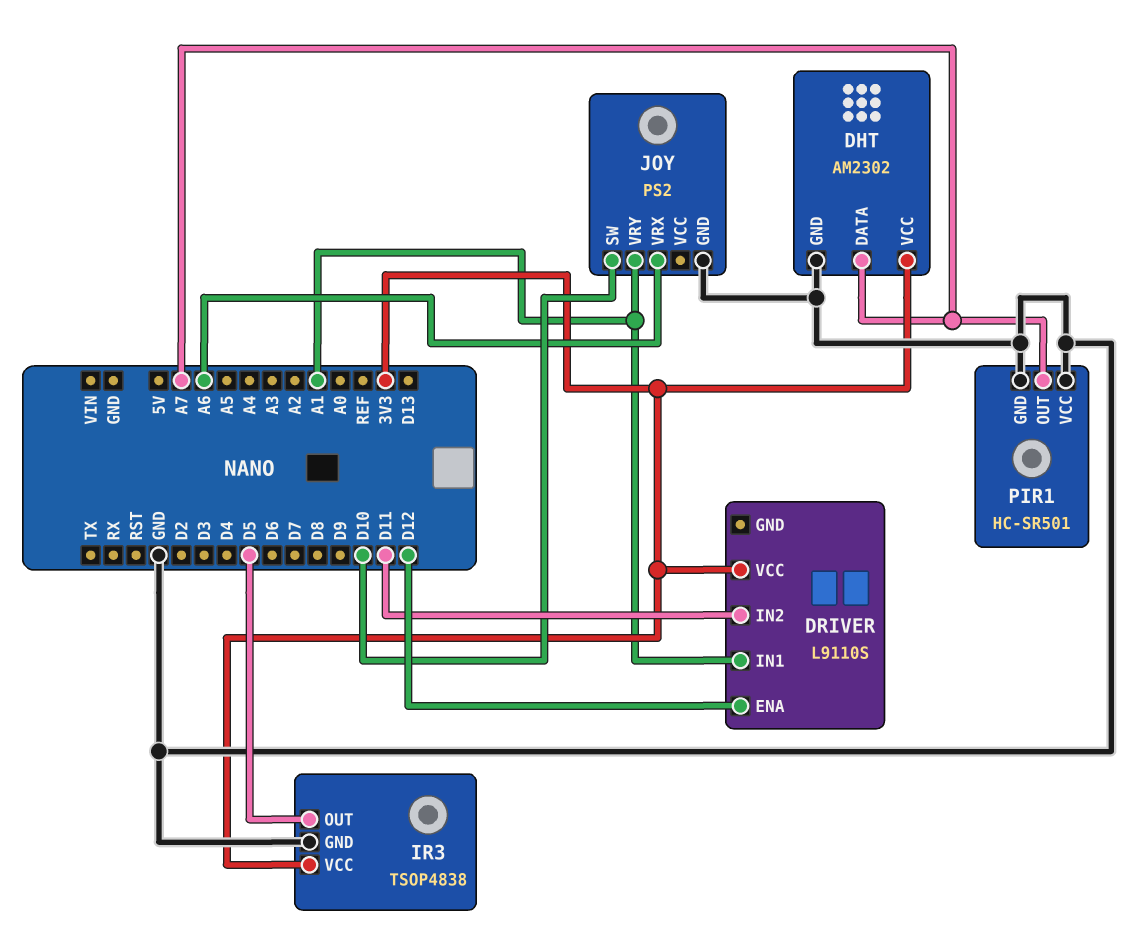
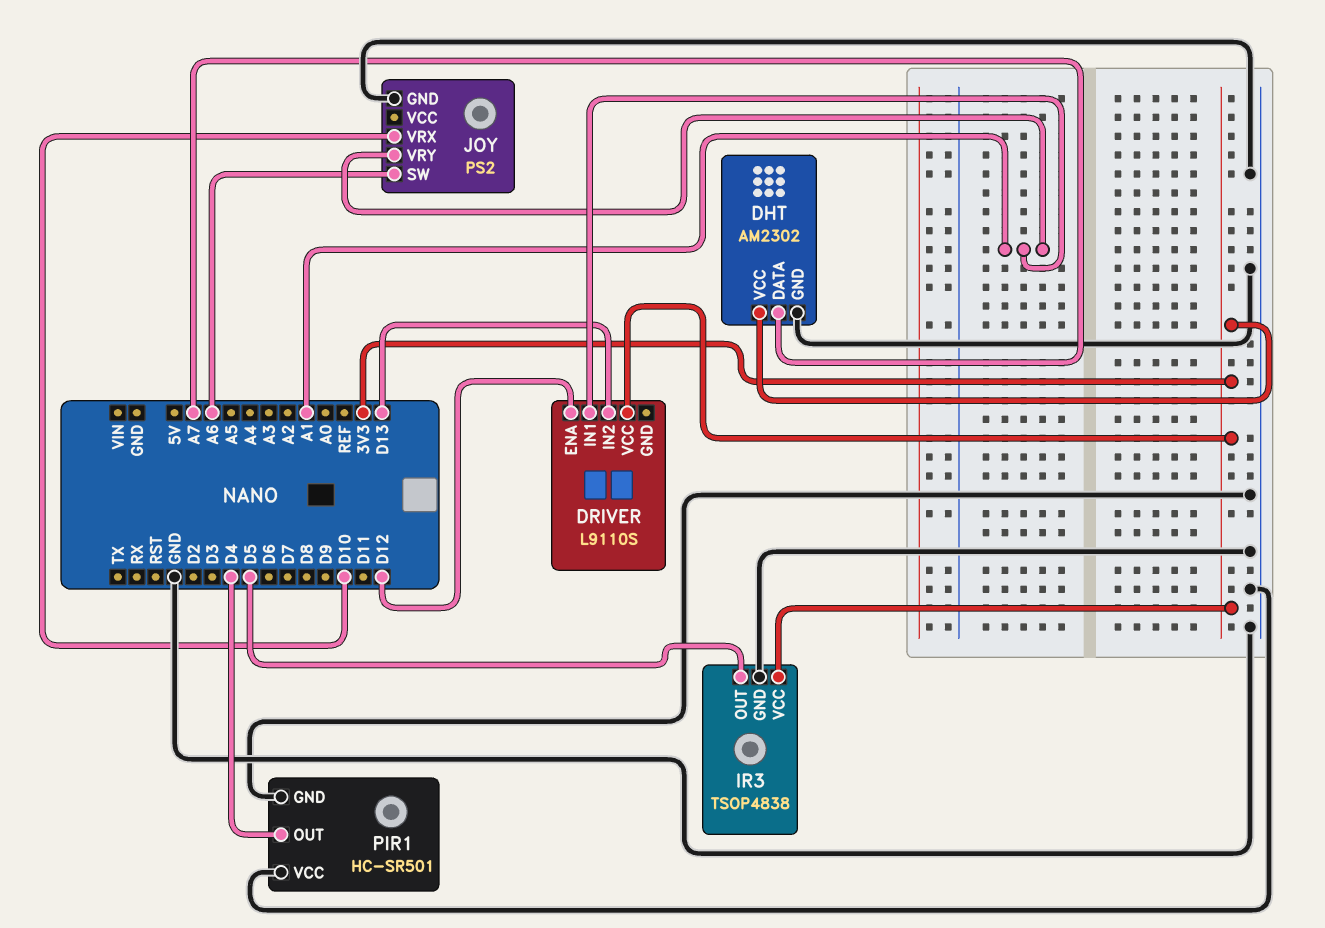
DRIVER pin IN2: D11 -> D13
JOY pin SW: D10 -> A6
JOY pin VRX: A6 -> D10
PIR1 pin OUT: A7 -> D4

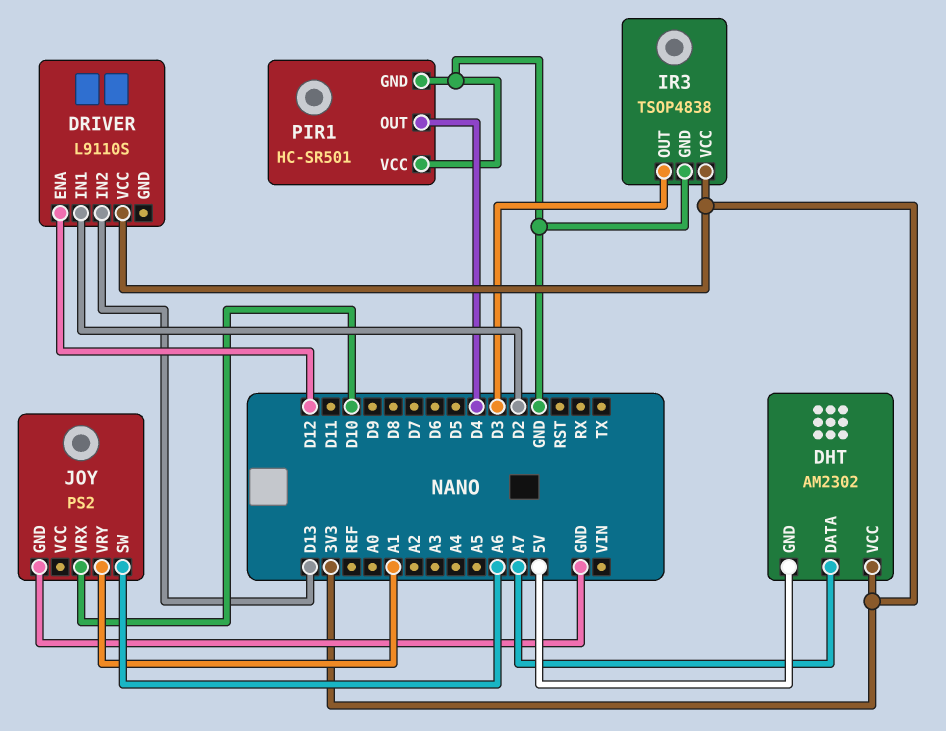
DHT pin GND: GND -> 5V
DRIVER pin IN1: A1 -> D2
IR3 pin OUT: D5 -> D3

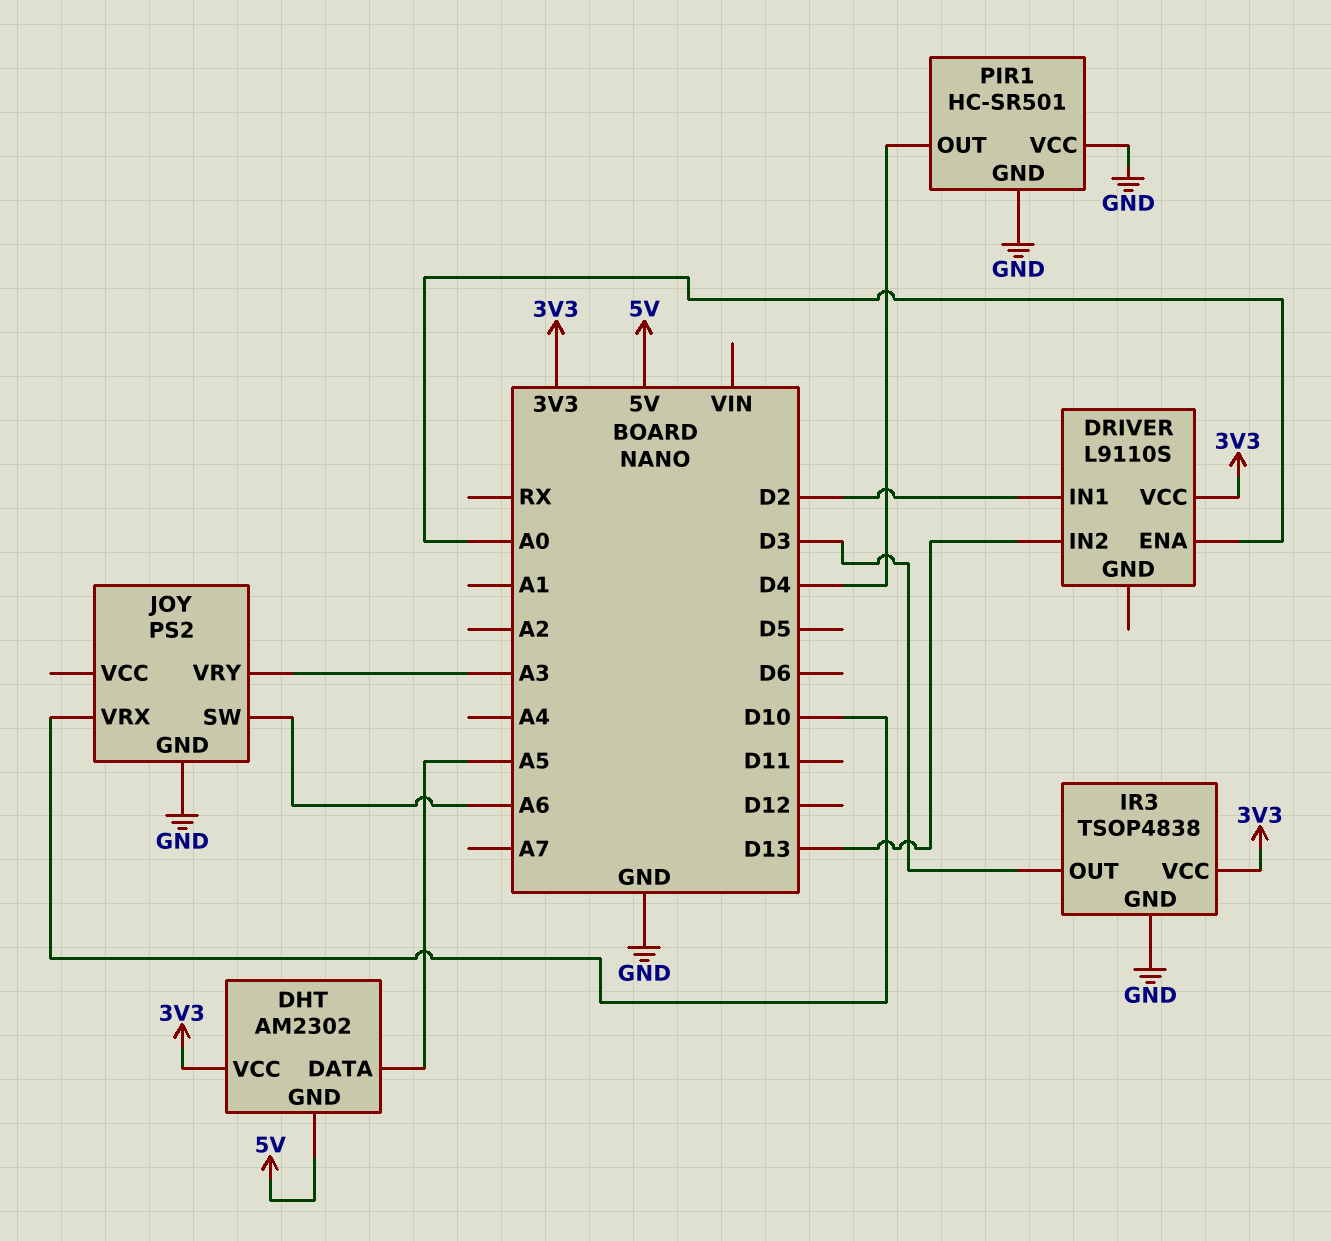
DHT pin DATA: A7 -> A5
DRIVER pin ENA: D12 -> A0
JOY pin VRY: A1 -> A3

